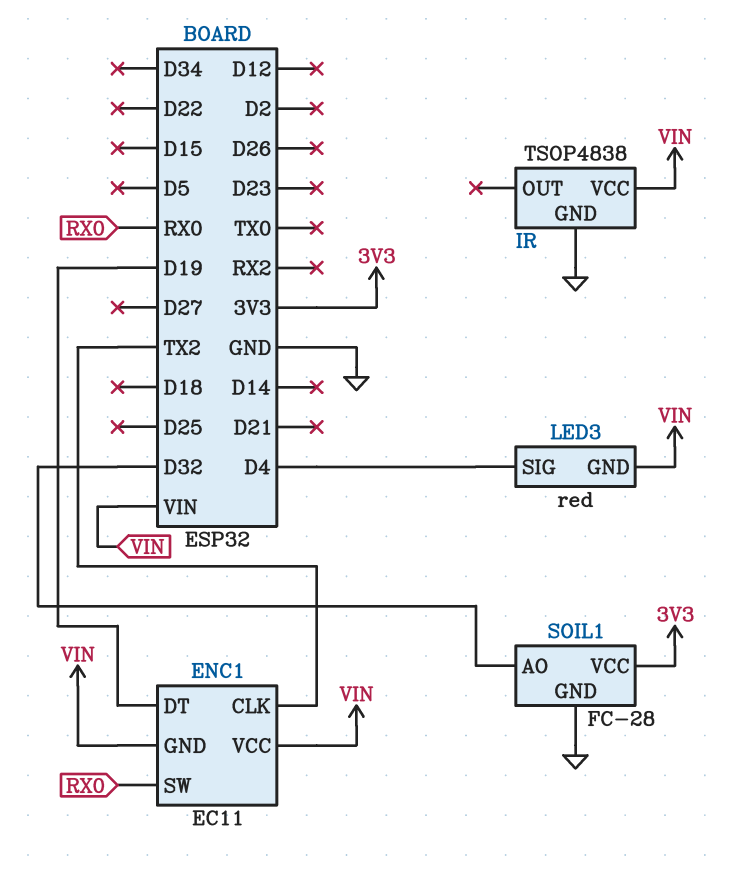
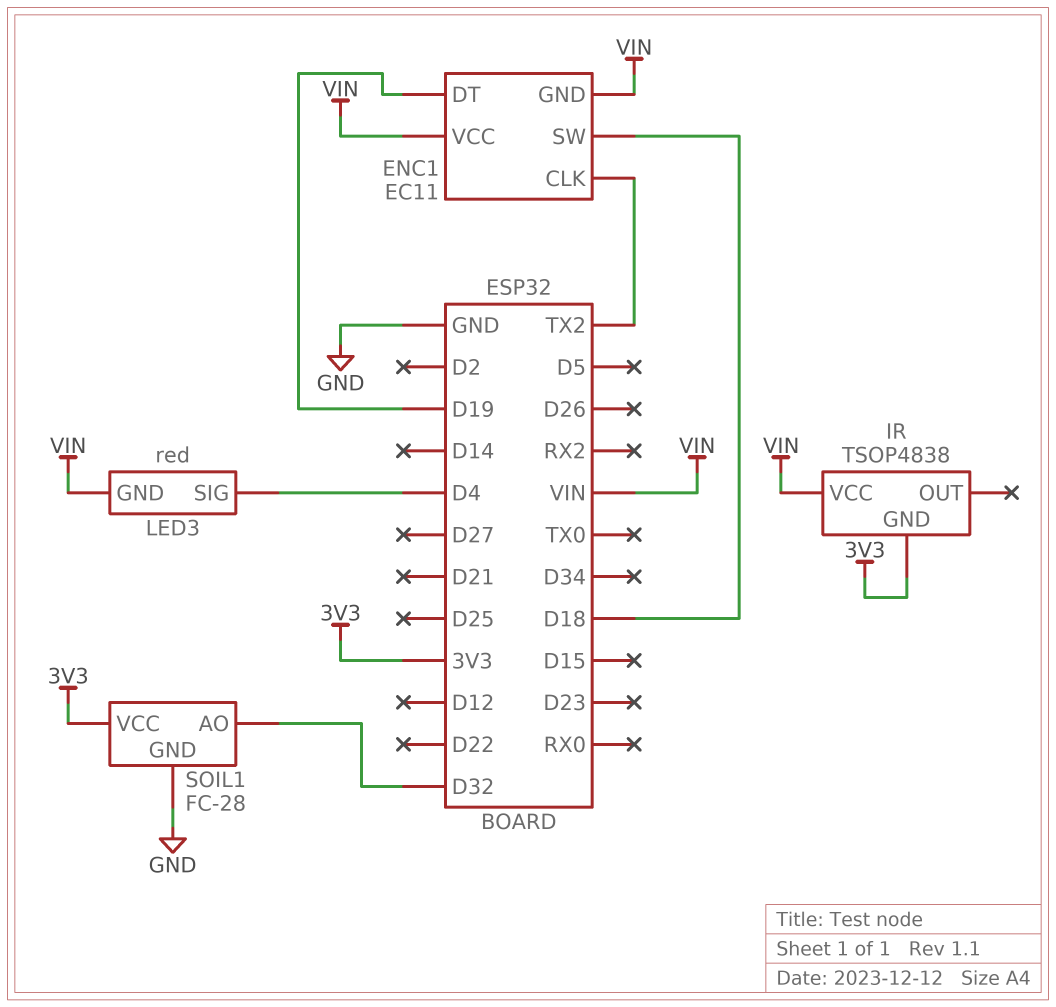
ENC1 pin SW: RX0 -> D18
IR pin GND: GND -> 3V3

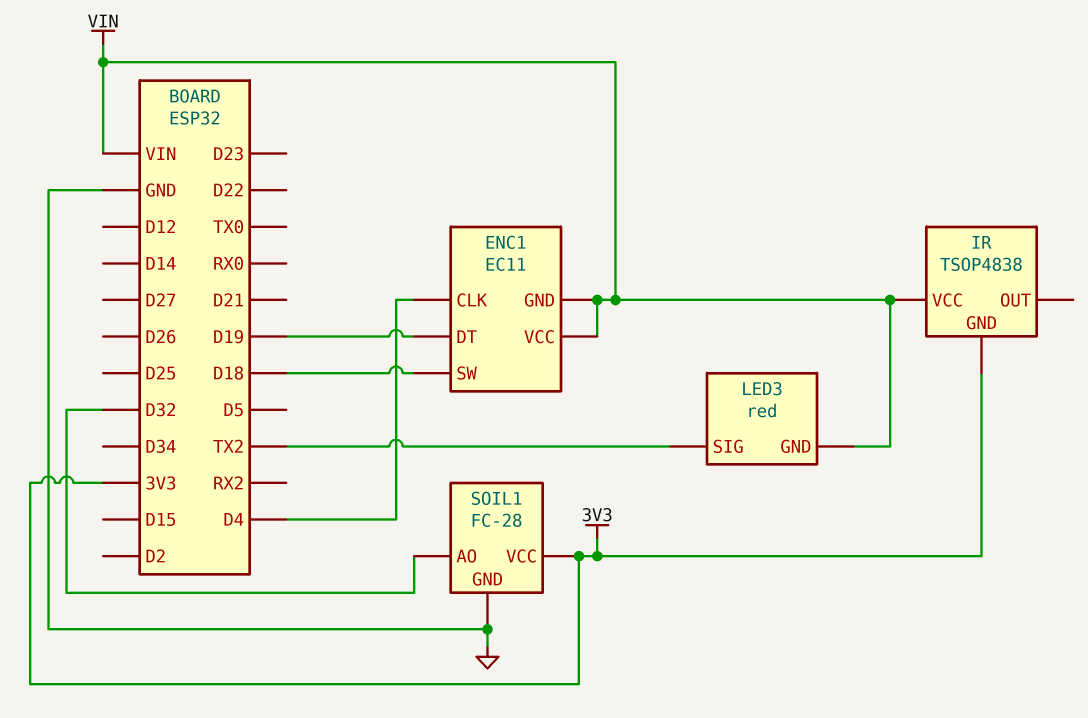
ENC1 pin CLK: TX2 -> D4
LED3 pin SIG: D4 -> TX2

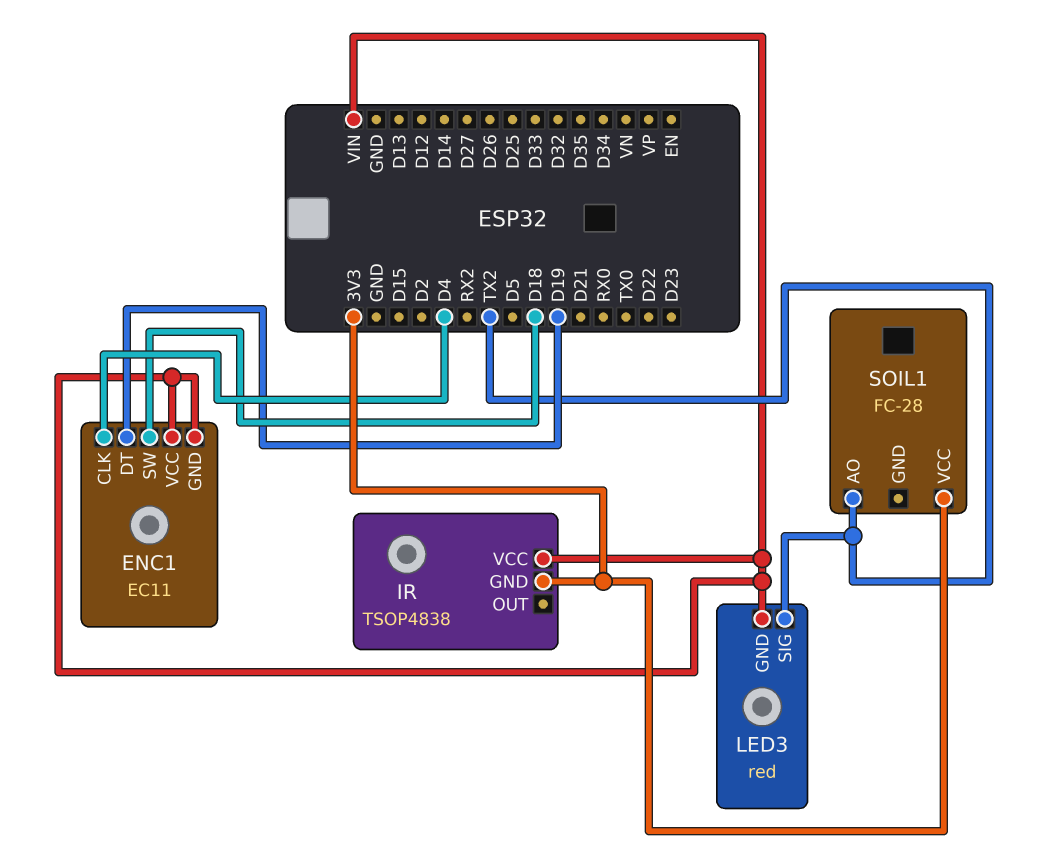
SOIL1 pin AO: D32 -> TX2
SOIL1 pin GND: GND -> none

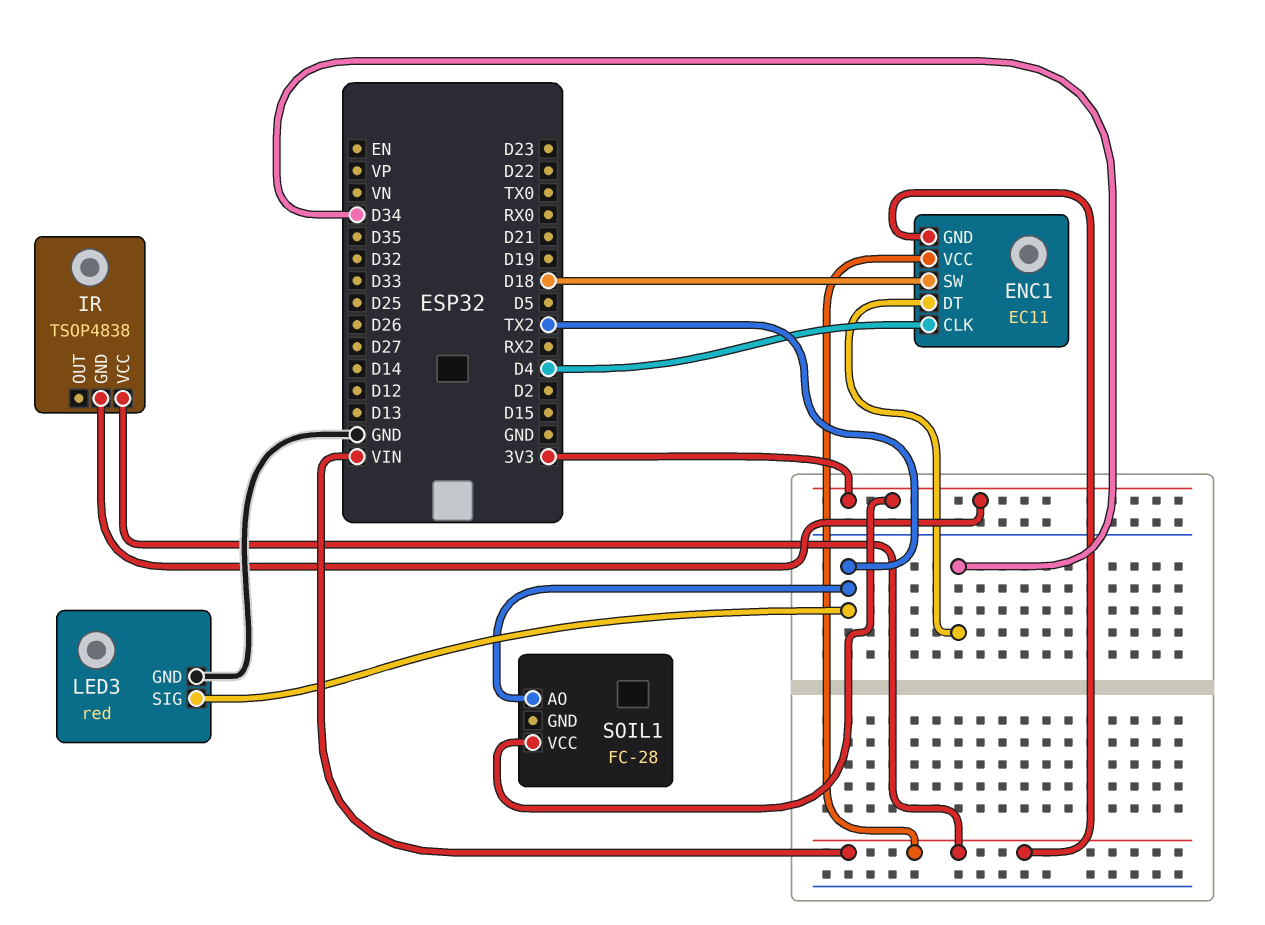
ENC1 pin DT: D19 -> D34
LED3 pin GND: VIN -> GND

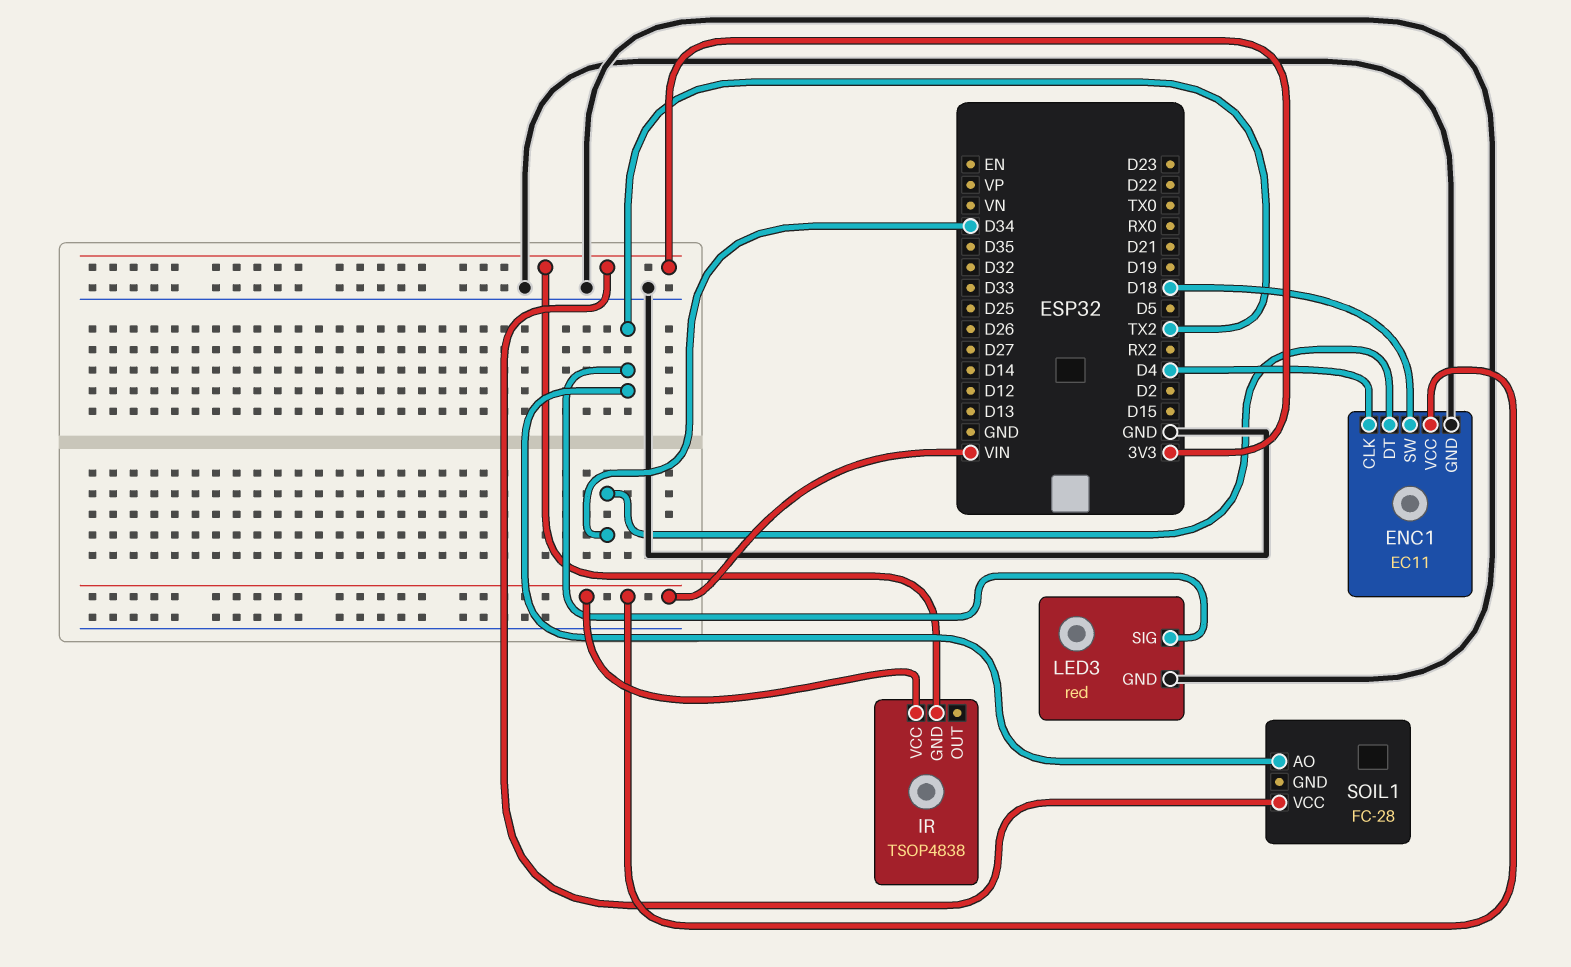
ENC1 pin GND: VIN -> GND

